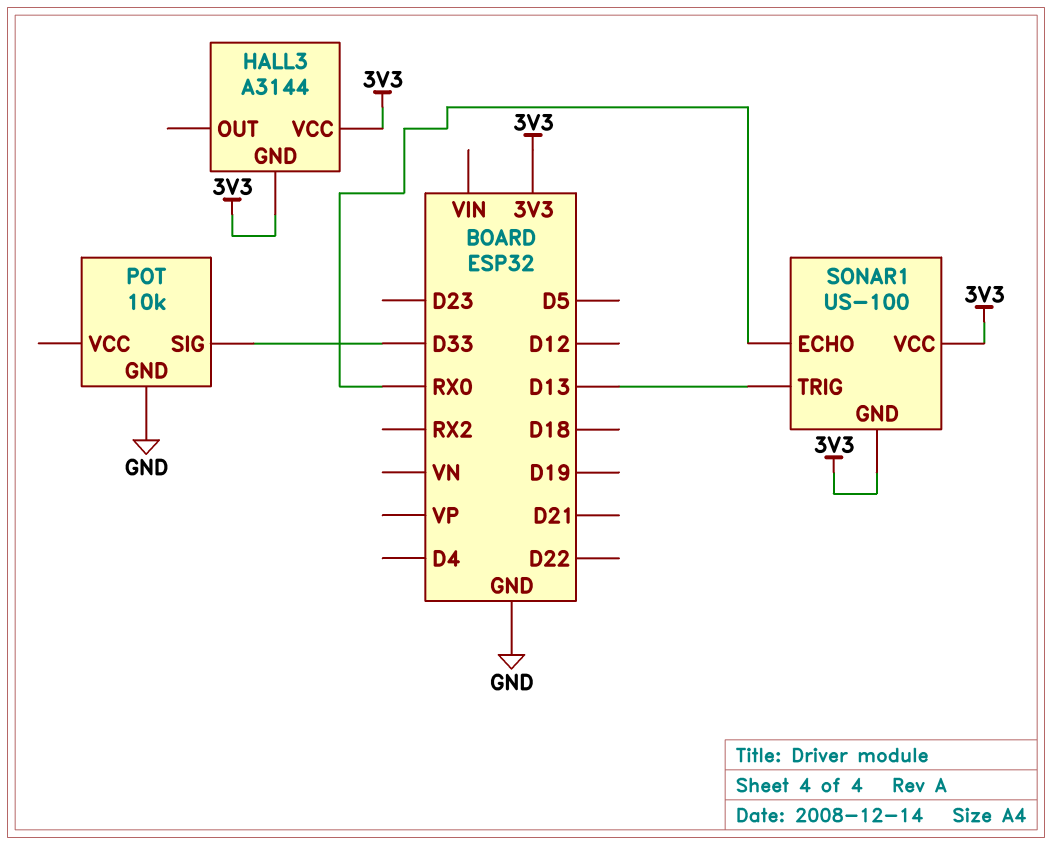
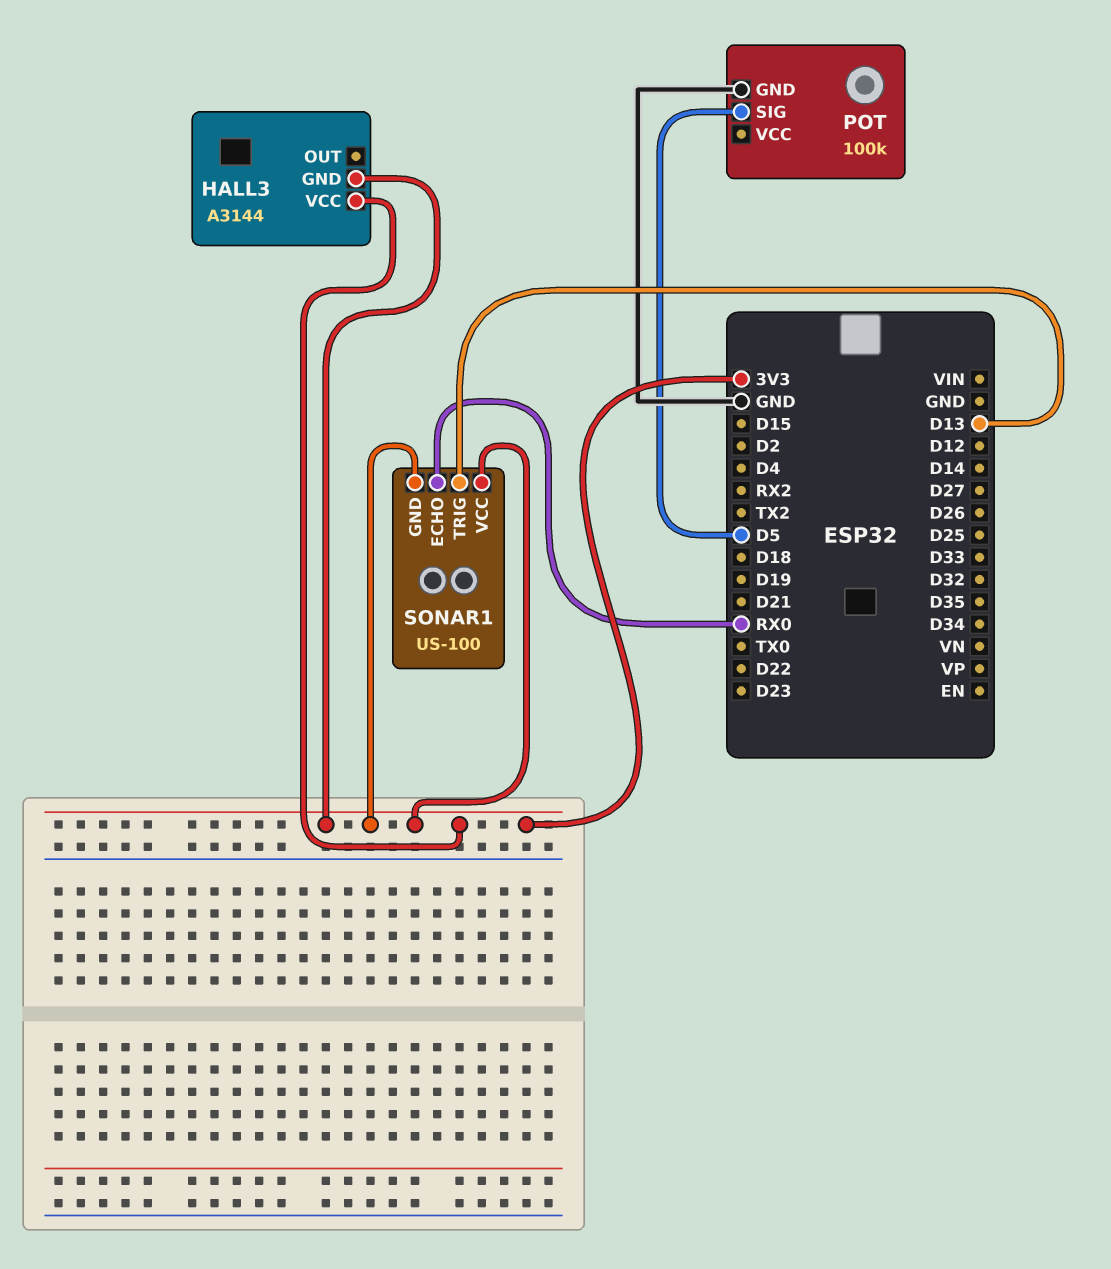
POT: 10k -> 100k
POT pin SIG: D33 -> D5

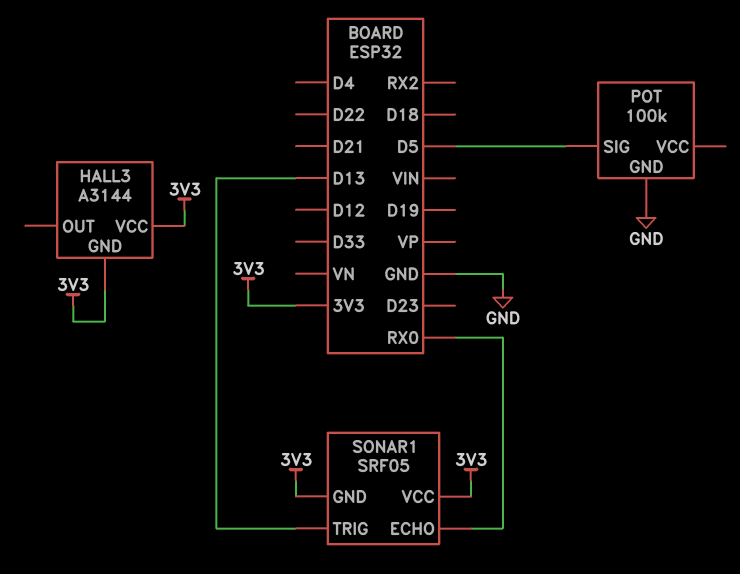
SONAR1: US-100 -> SRF05

